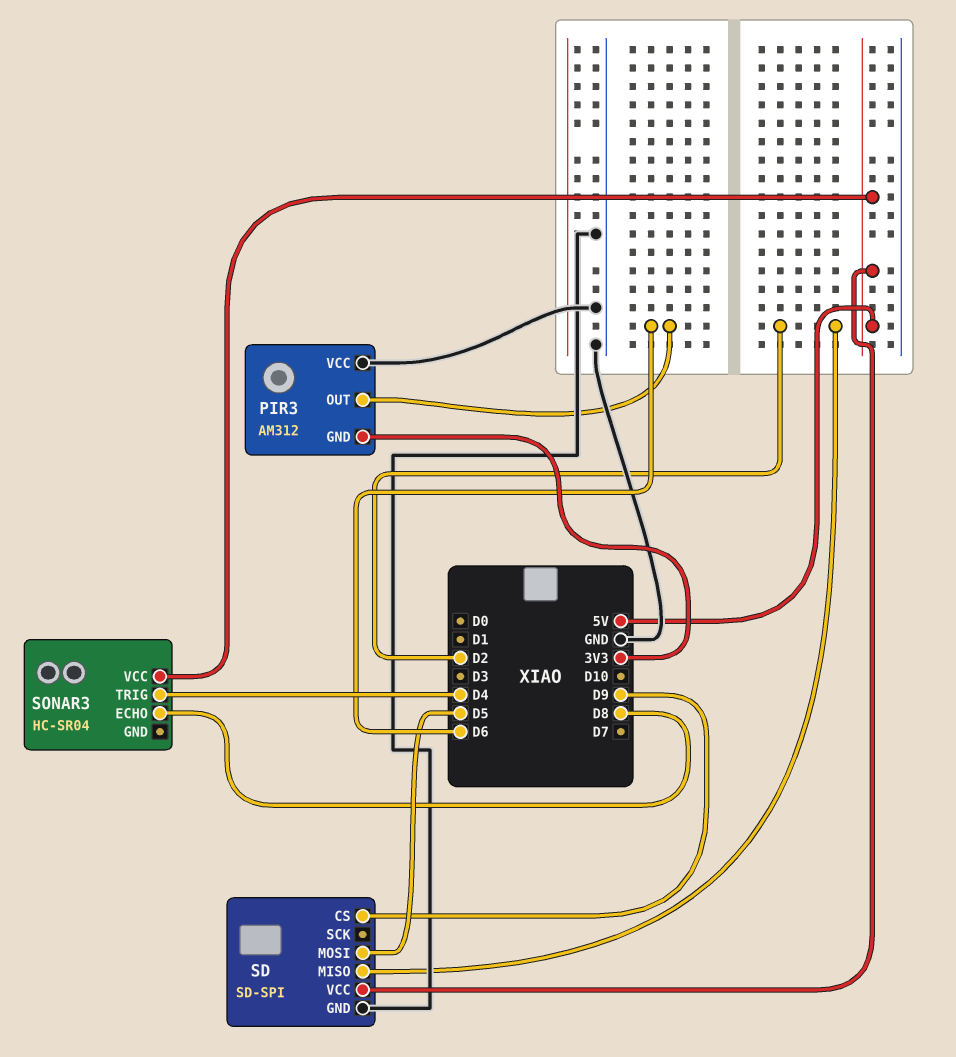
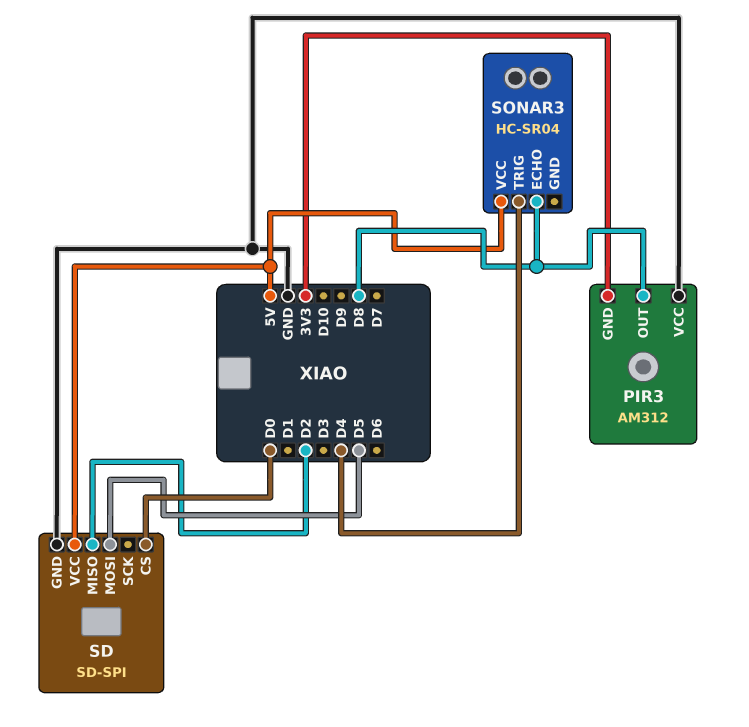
PIR3 pin OUT: D6 -> D8
SD pin CS: D9 -> D0

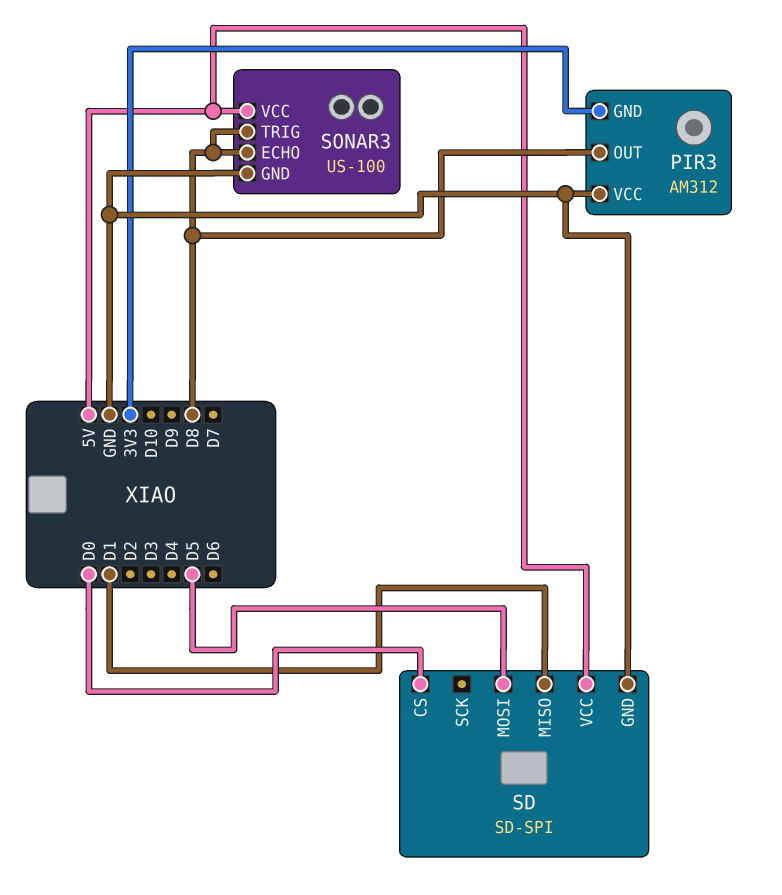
SD pin MISO: D2 -> D1
SONAR3: HC-SR04 -> US-100
SONAR3 pin GND: none -> GND
SONAR3 pin TRIG: D4 -> D8

